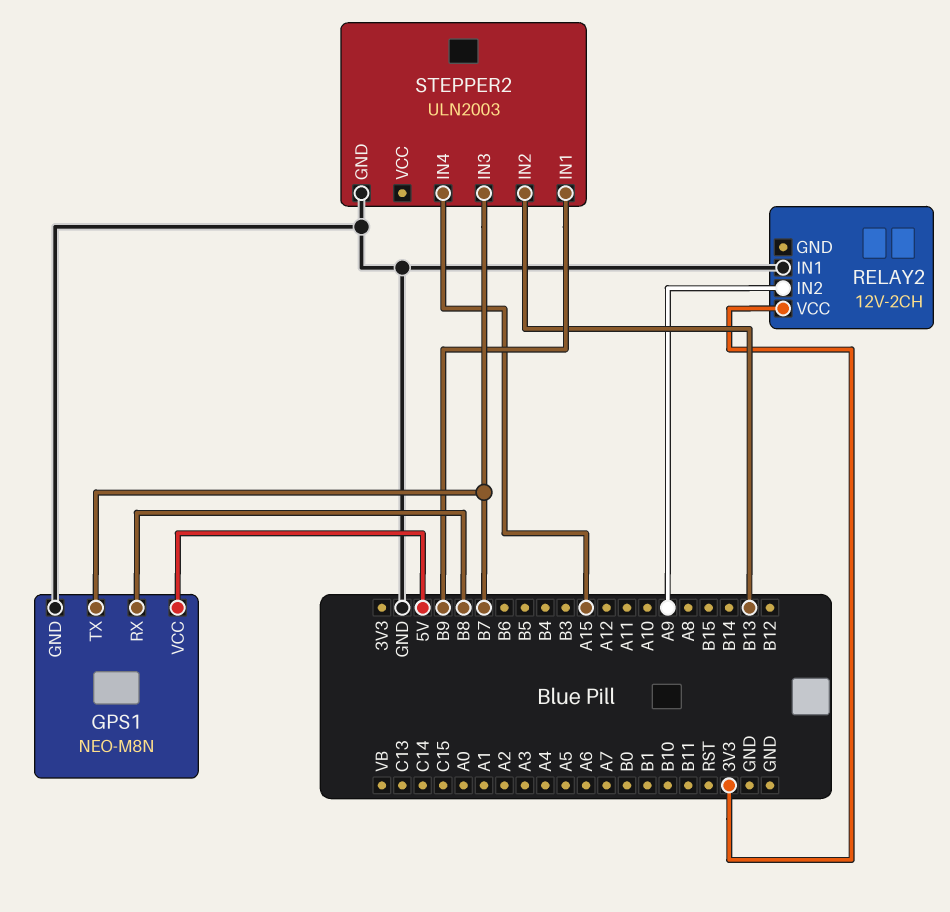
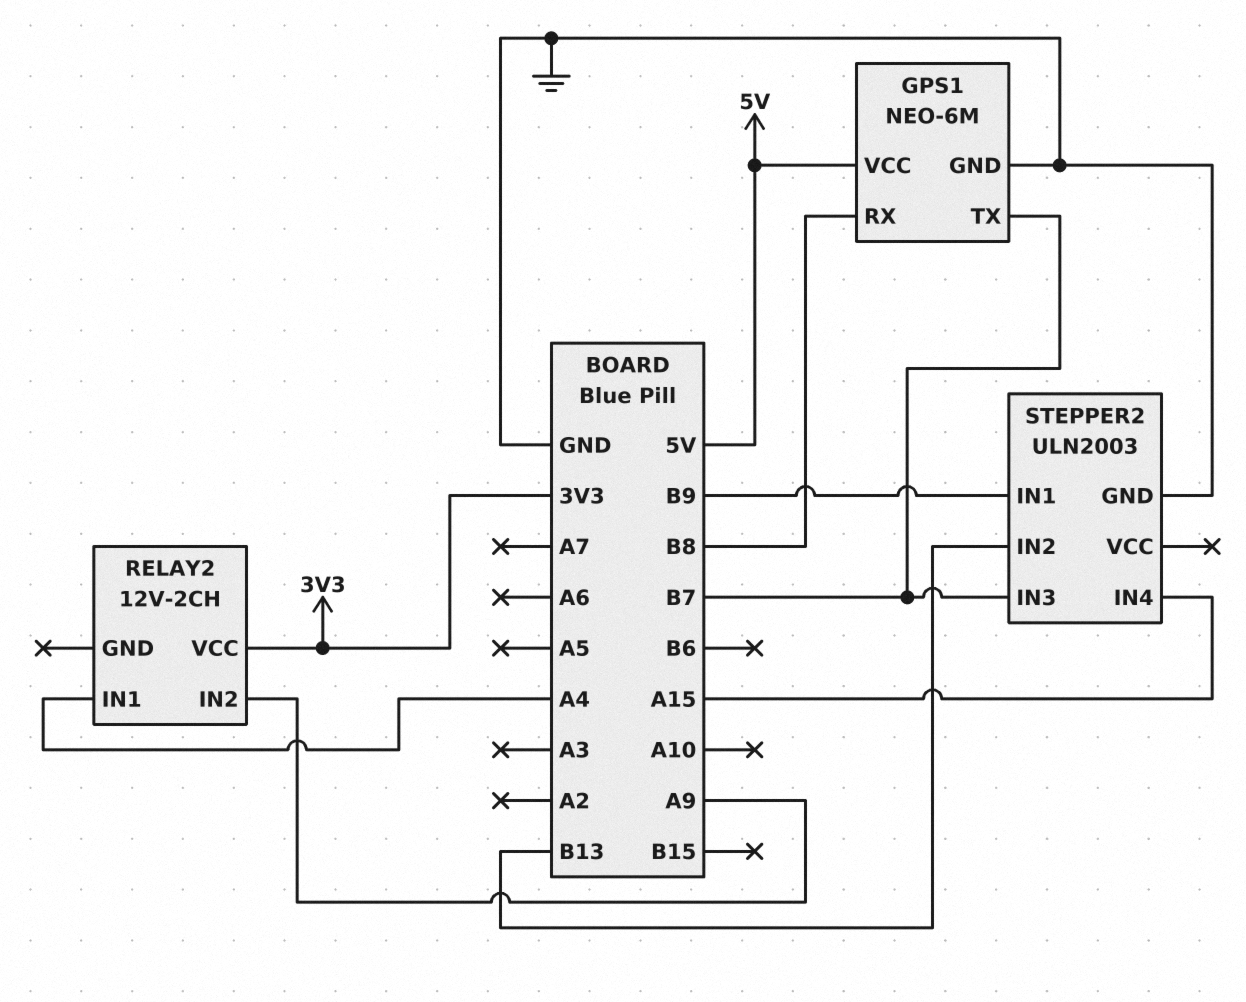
GPS1: NEO-M8N -> NEO-6M
RELAY2 pin IN1: GND -> A4

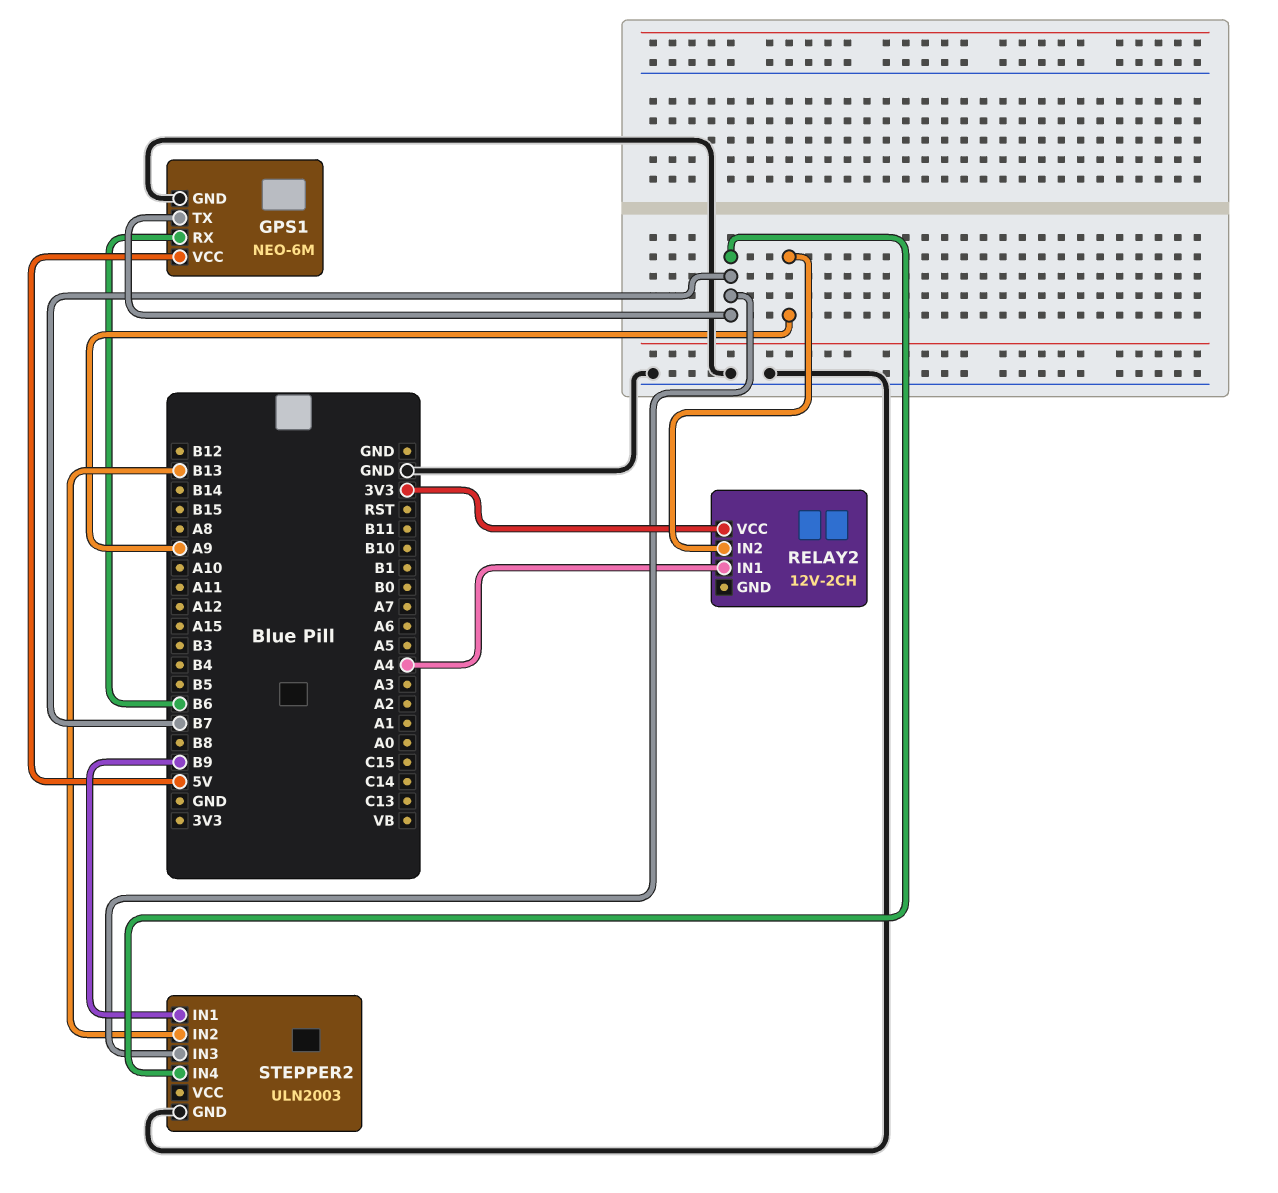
GPS1 pin RX: B8 -> B6
STEPPER2 pin IN4: A15 -> B7

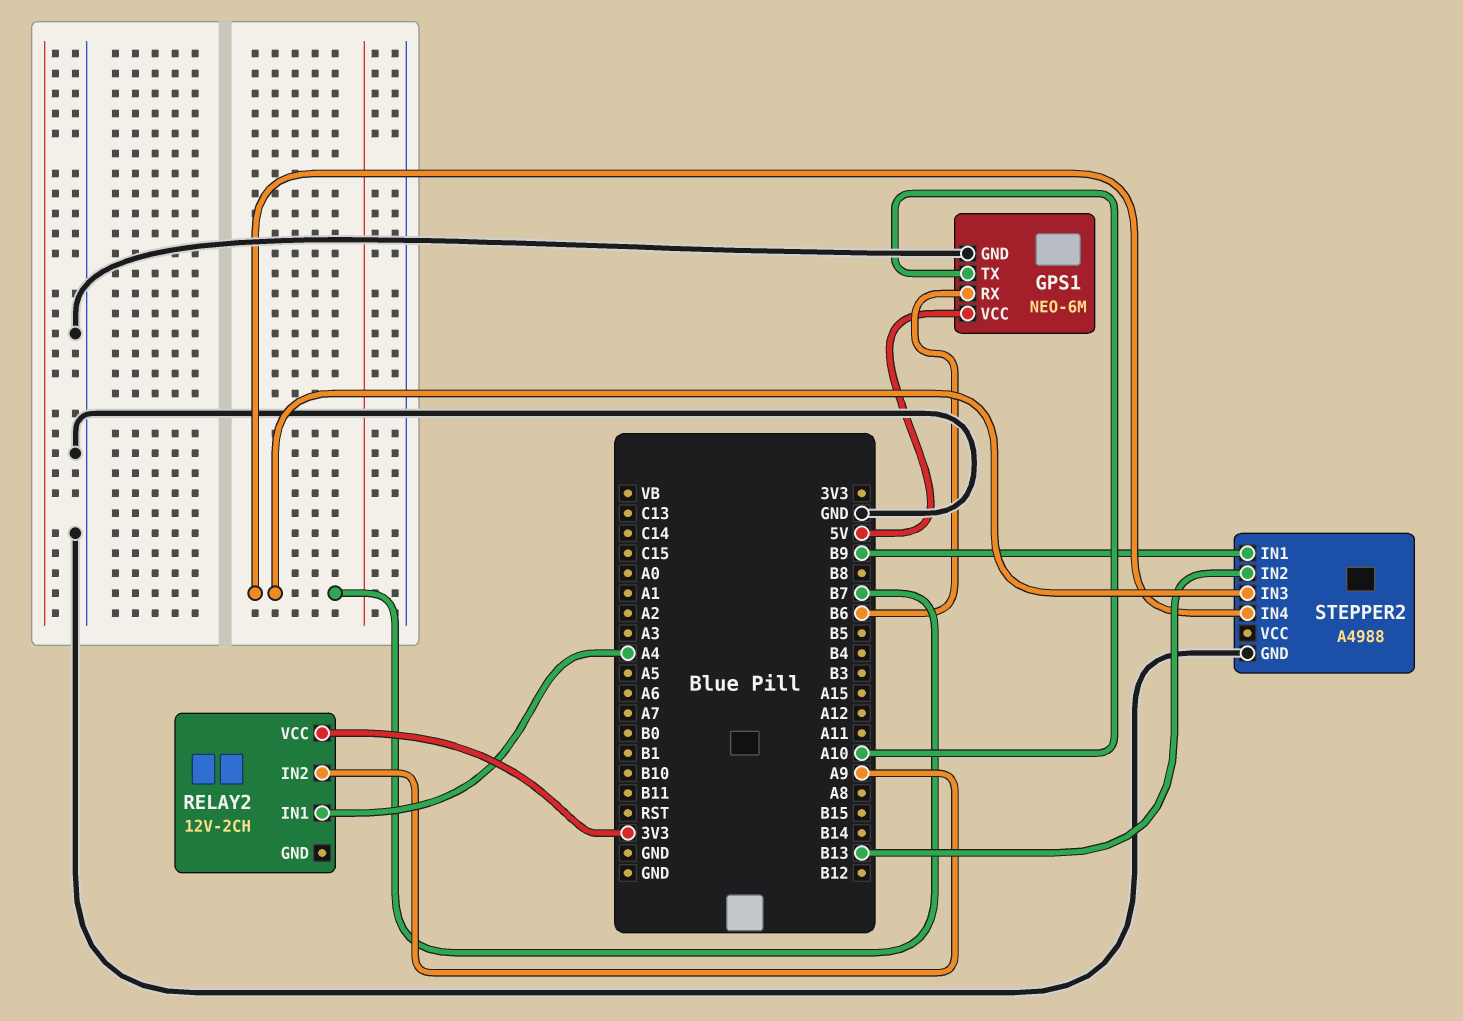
GPS1 pin TX: B7 -> A10
STEPPER2: ULN2003 -> A4988

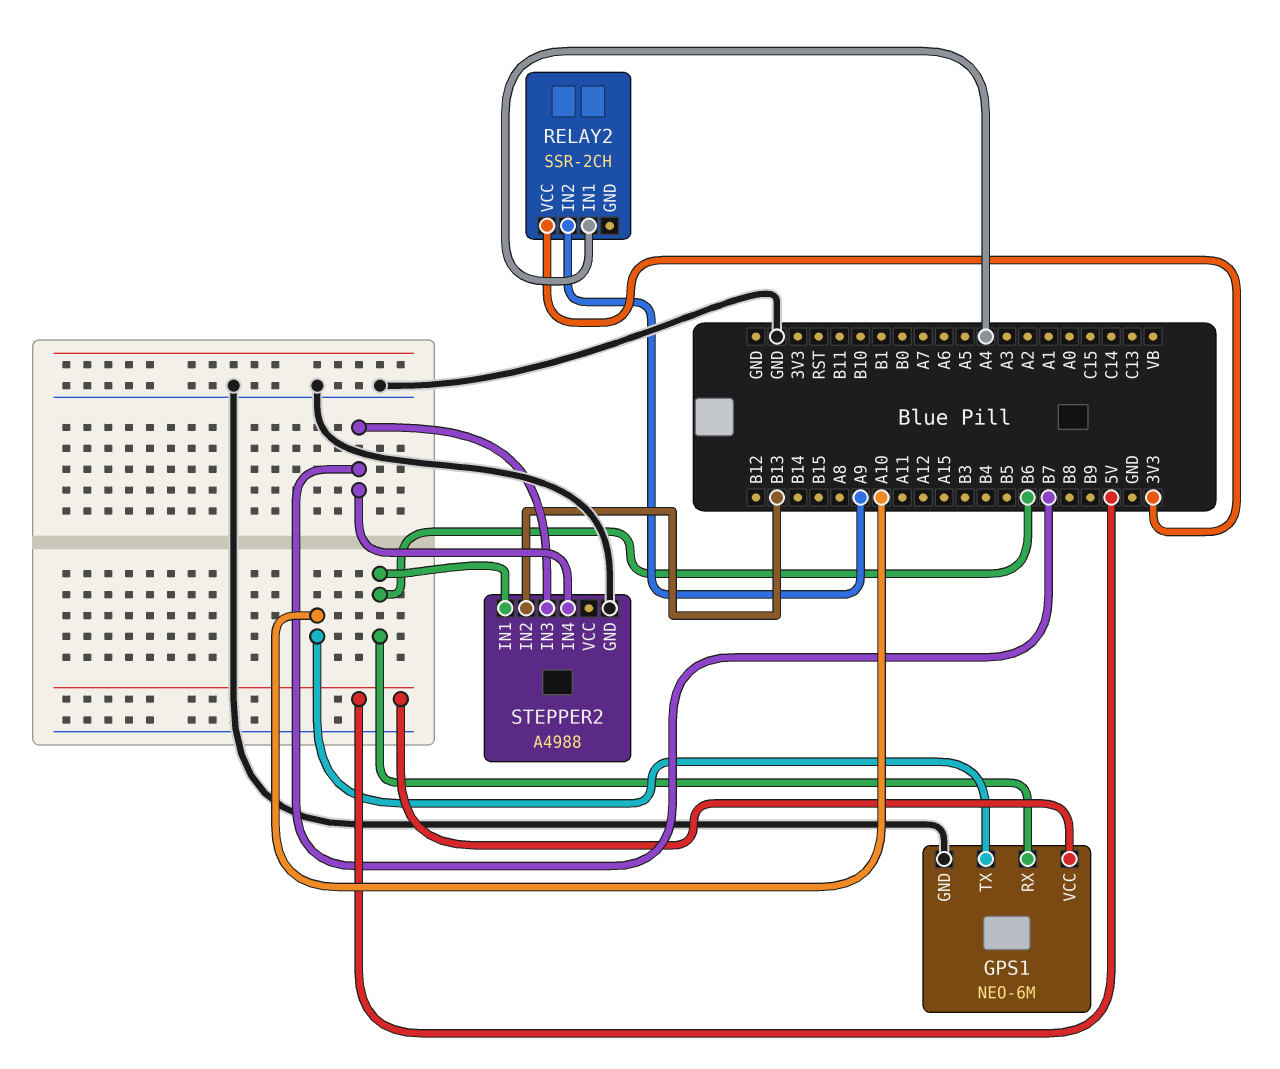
RELAY2: 12V-2CH -> SSR-2CH
STEPPER2 pin IN1: B9 -> B6

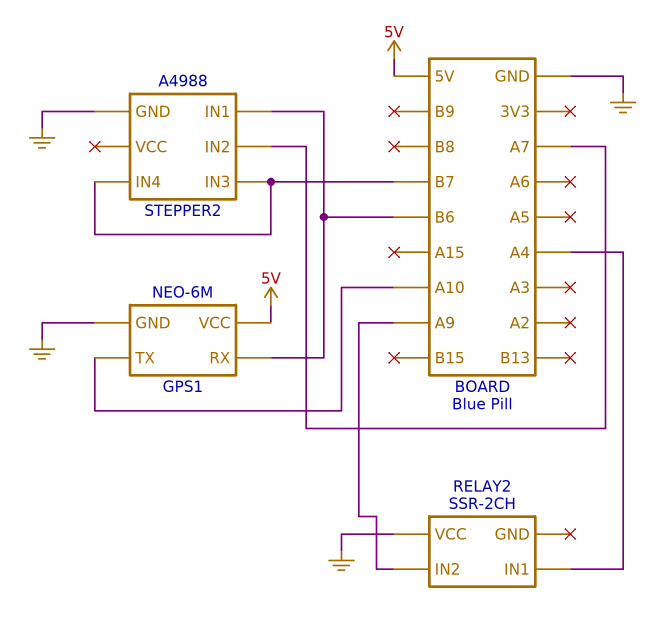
RELAY2 pin VCC: 3V3 -> GND
STEPPER2 pin IN2: B13 -> A7

